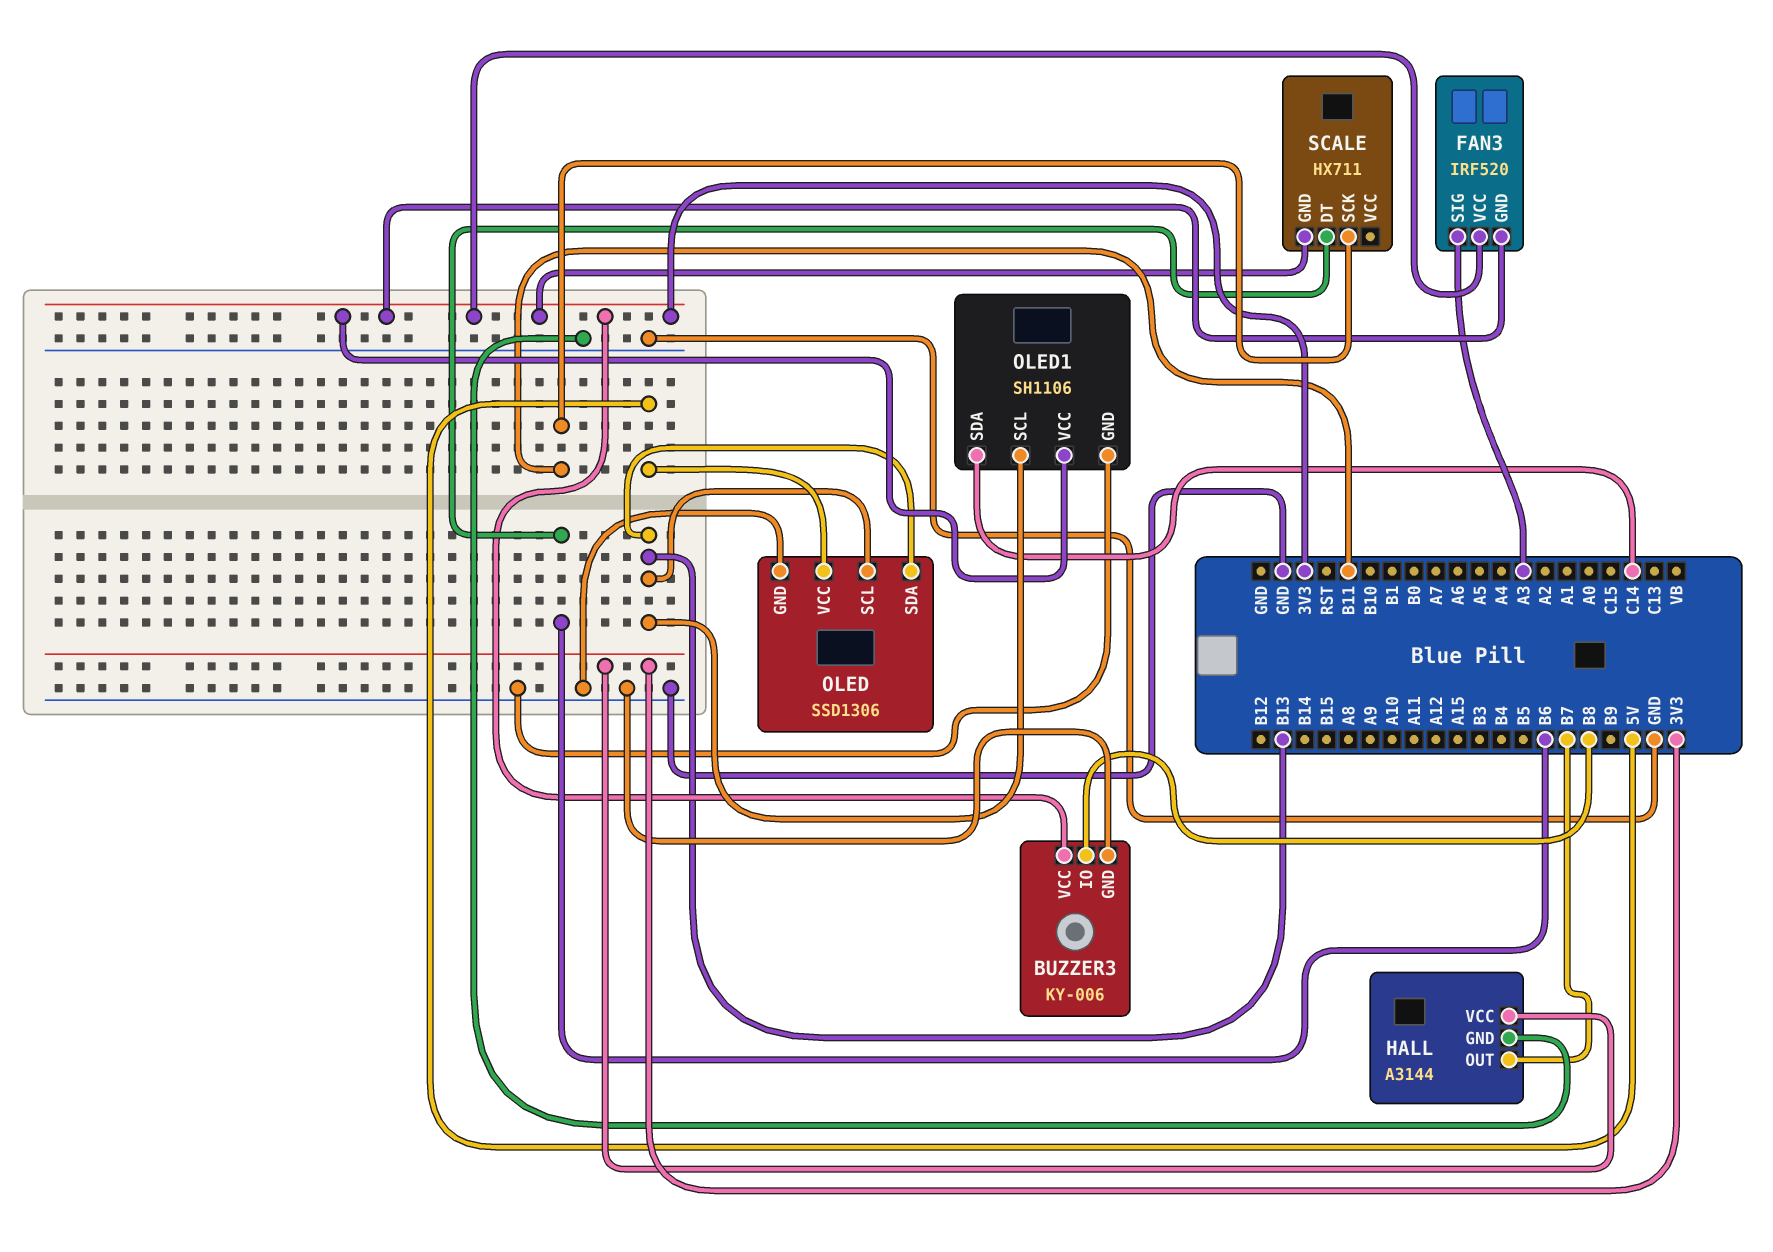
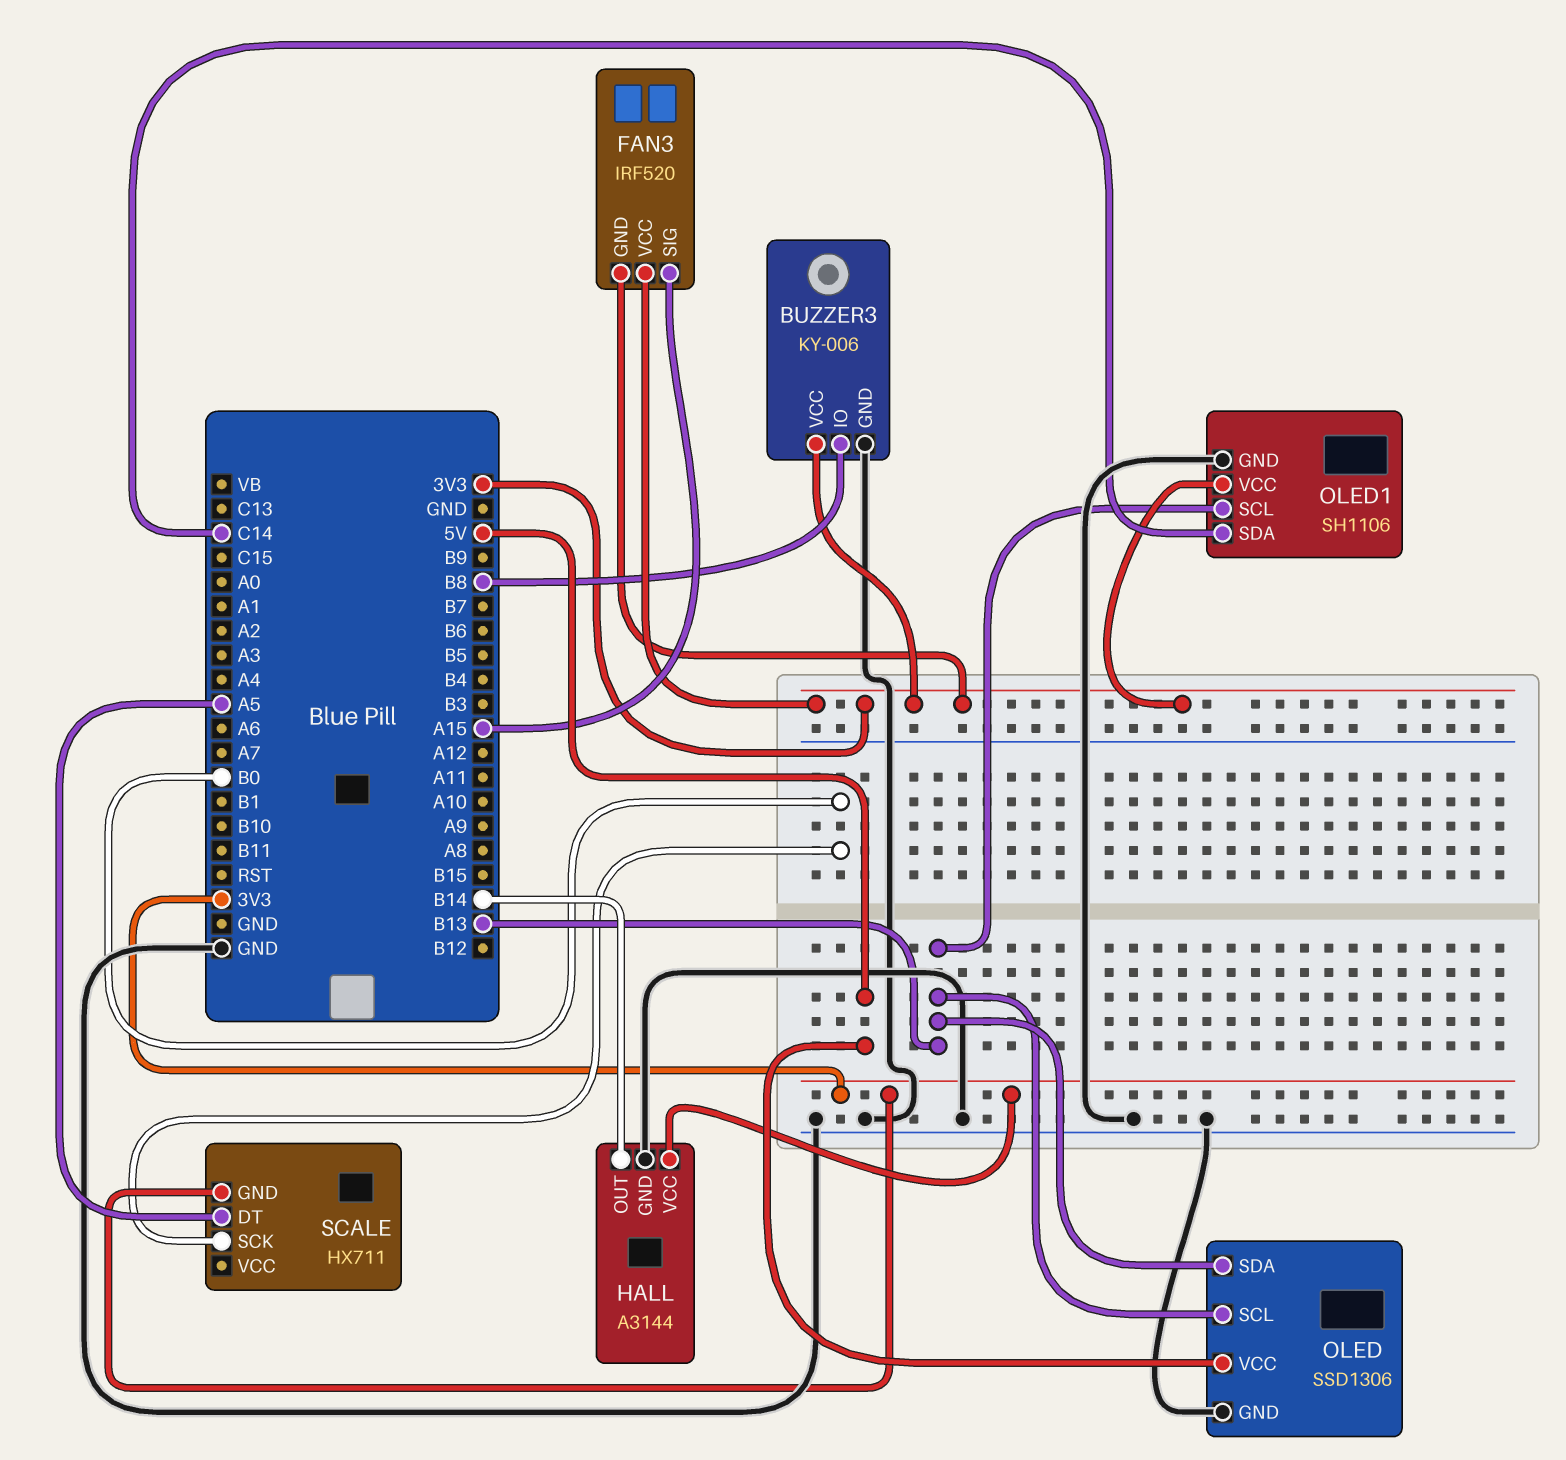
FAN3 pin SIG: A3 -> A15
HALL pin OUT: B7 -> B14
SCALE pin DT: B6 -> A5
SCALE pin SCK: B11 -> B0

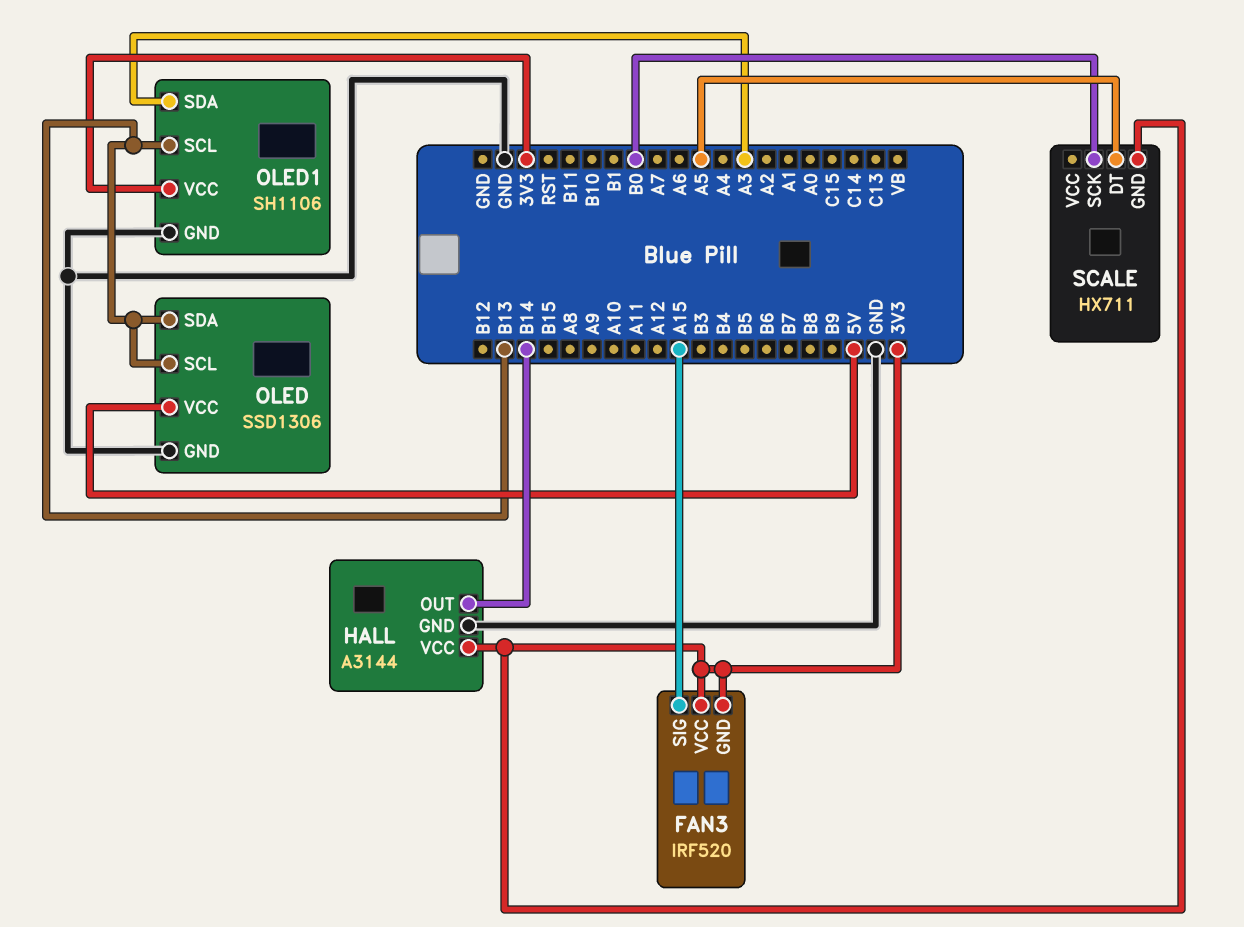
BUZZER3: KY-006 -> none
BUZZER3 pin GND: GND -> none
BUZZER3 pin IO: B8 -> none
BUZZER3 pin VCC: 3V3 -> none
OLED1 pin SDA: C14 -> A3

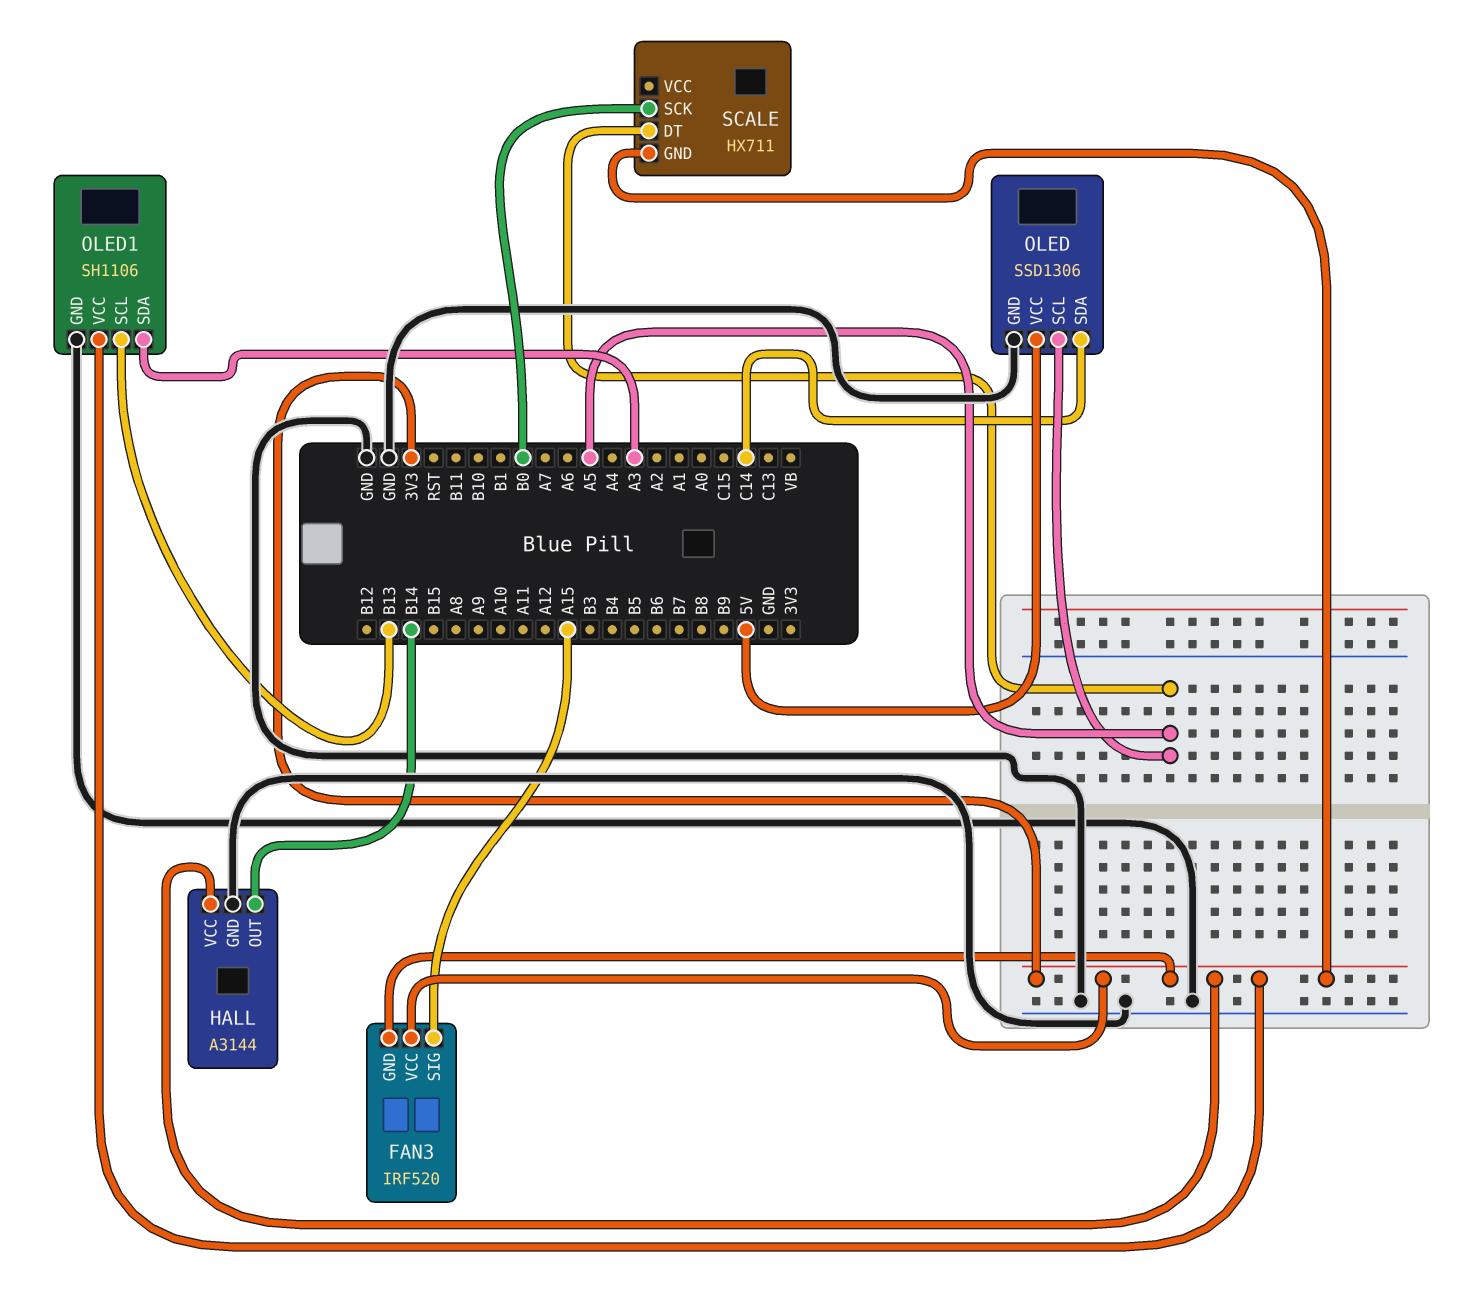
OLED pin SCL: B13 -> A5
OLED pin SDA: B13 -> C14

